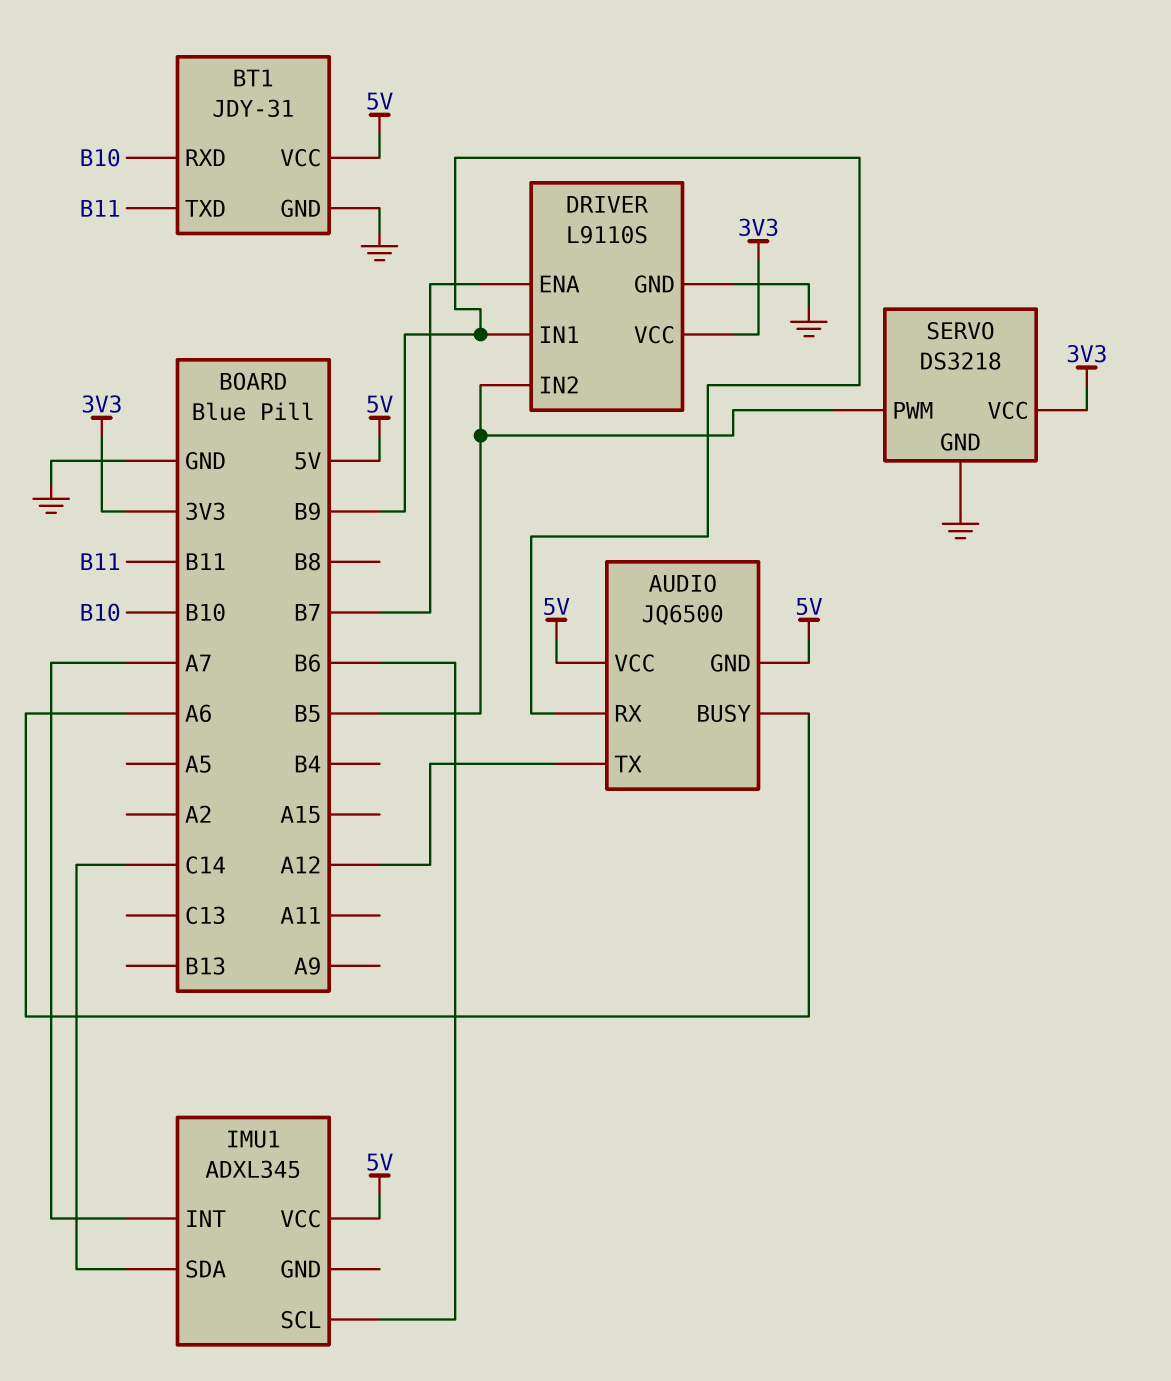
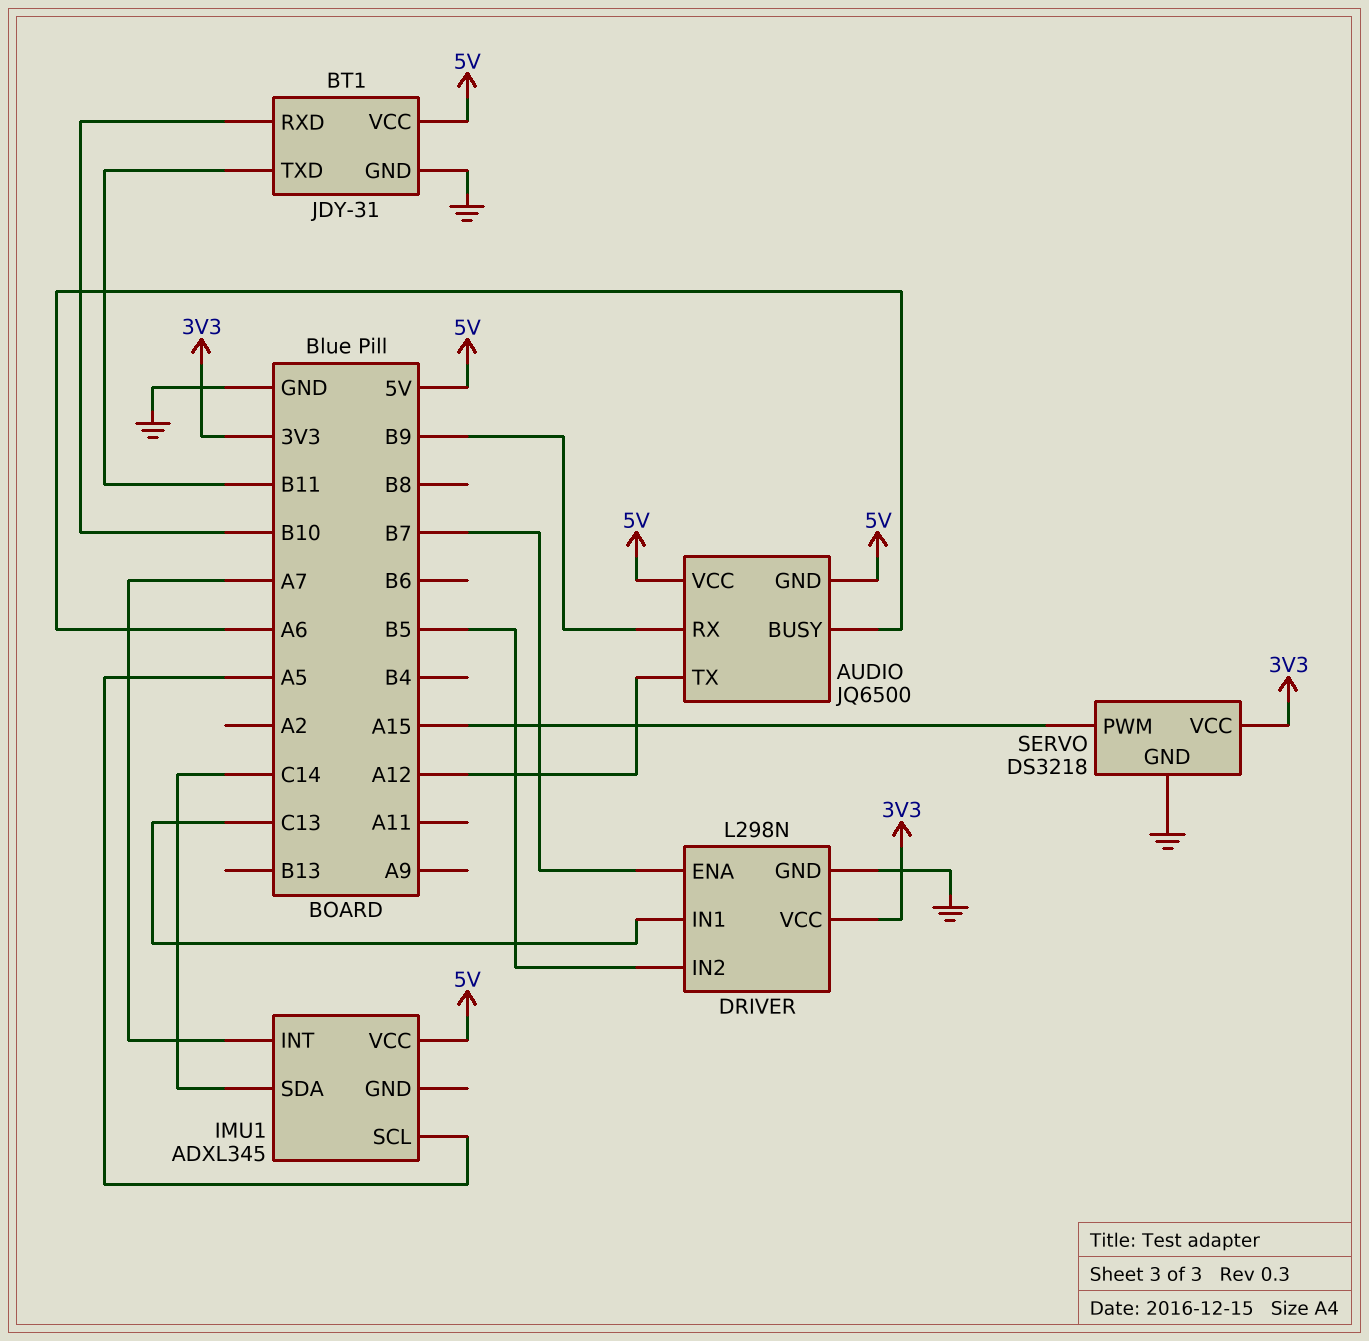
DRIVER: L9110S -> L298N
DRIVER pin IN1: B9 -> C13
IMU1 pin SCL: B6 -> A5
SERVO pin PWM: B5 -> A15

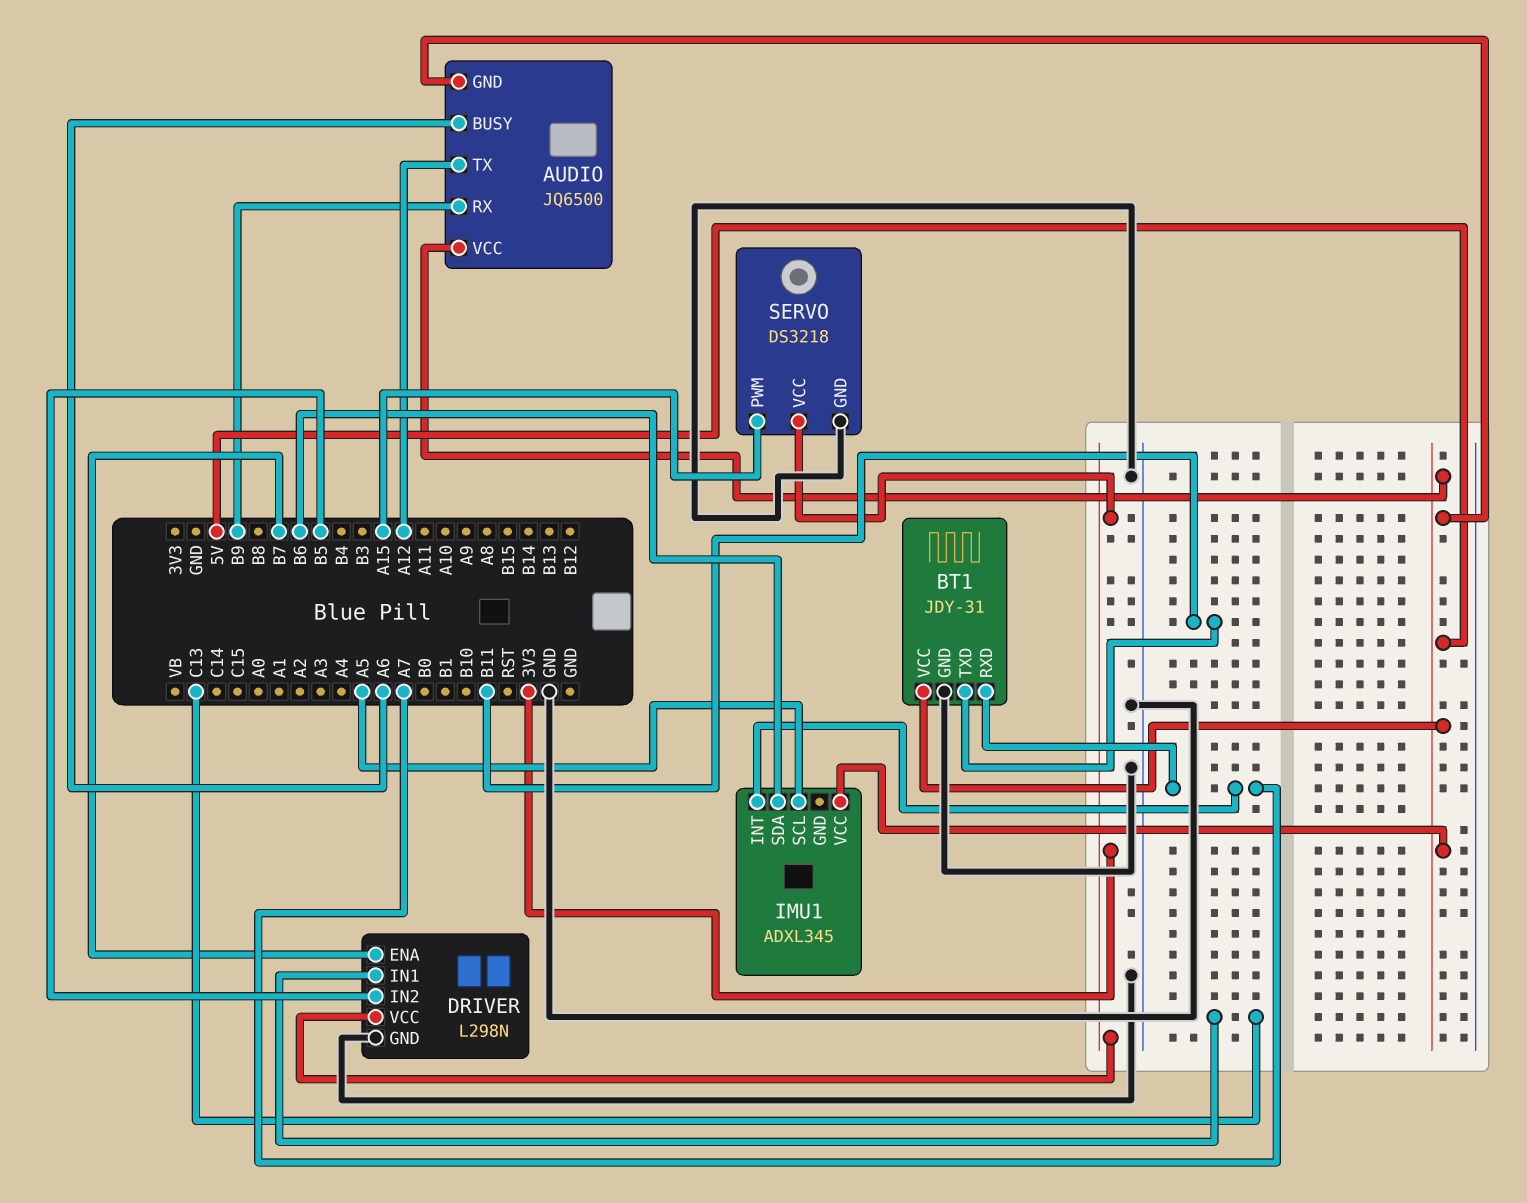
BT1 pin RXD: B10 -> A7
IMU1 pin SDA: C14 -> B6

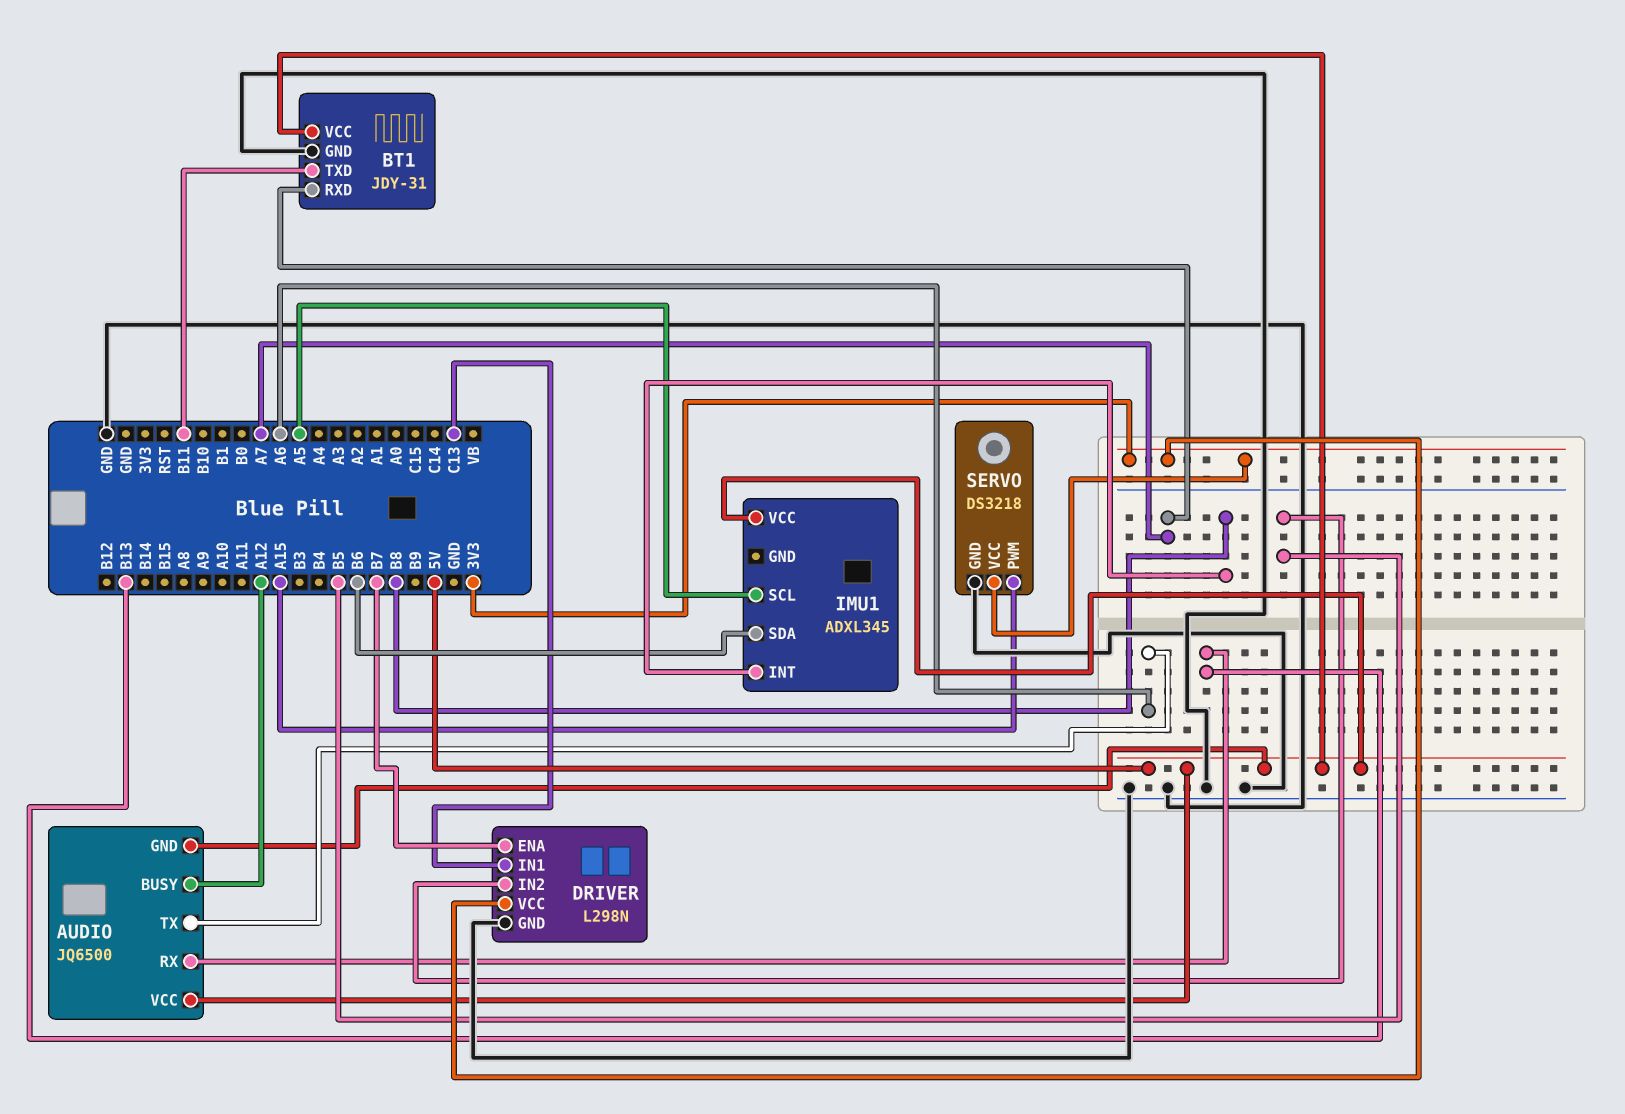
AUDIO pin BUSY: A6 -> A12
AUDIO pin RX: B9 -> B13
AUDIO pin TX: A12 -> A6
IMU1 pin INT: A7 -> B8

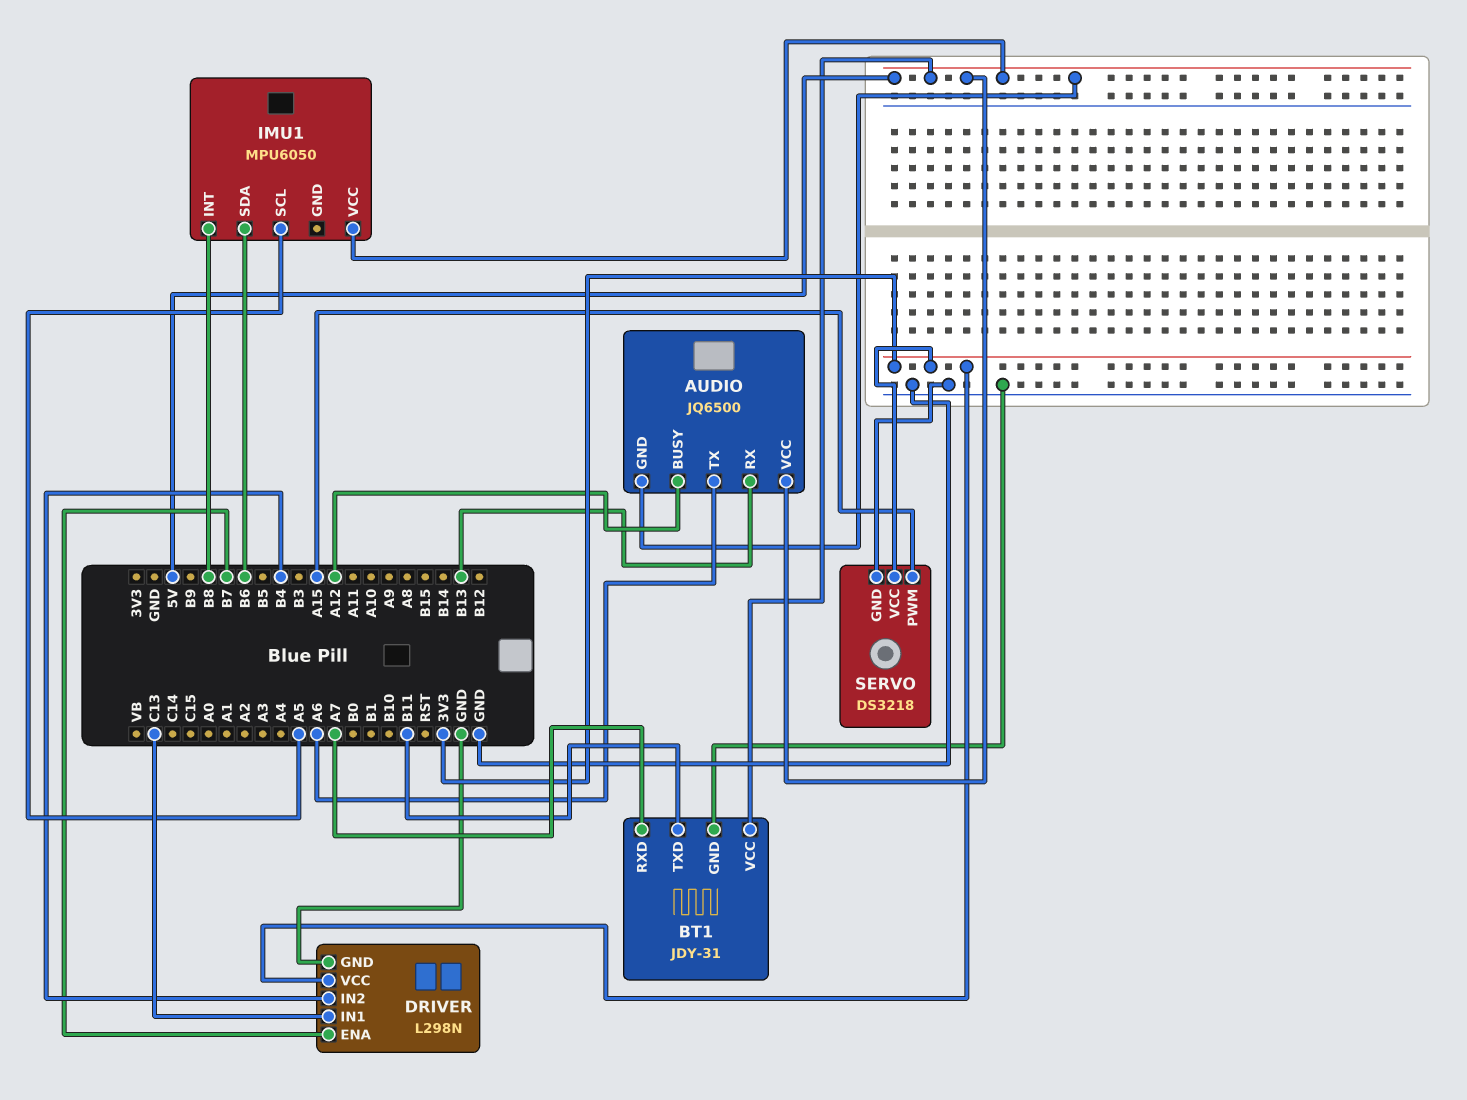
DRIVER pin IN2: B5 -> B4
IMU1: ADXL345 -> MPU6050

